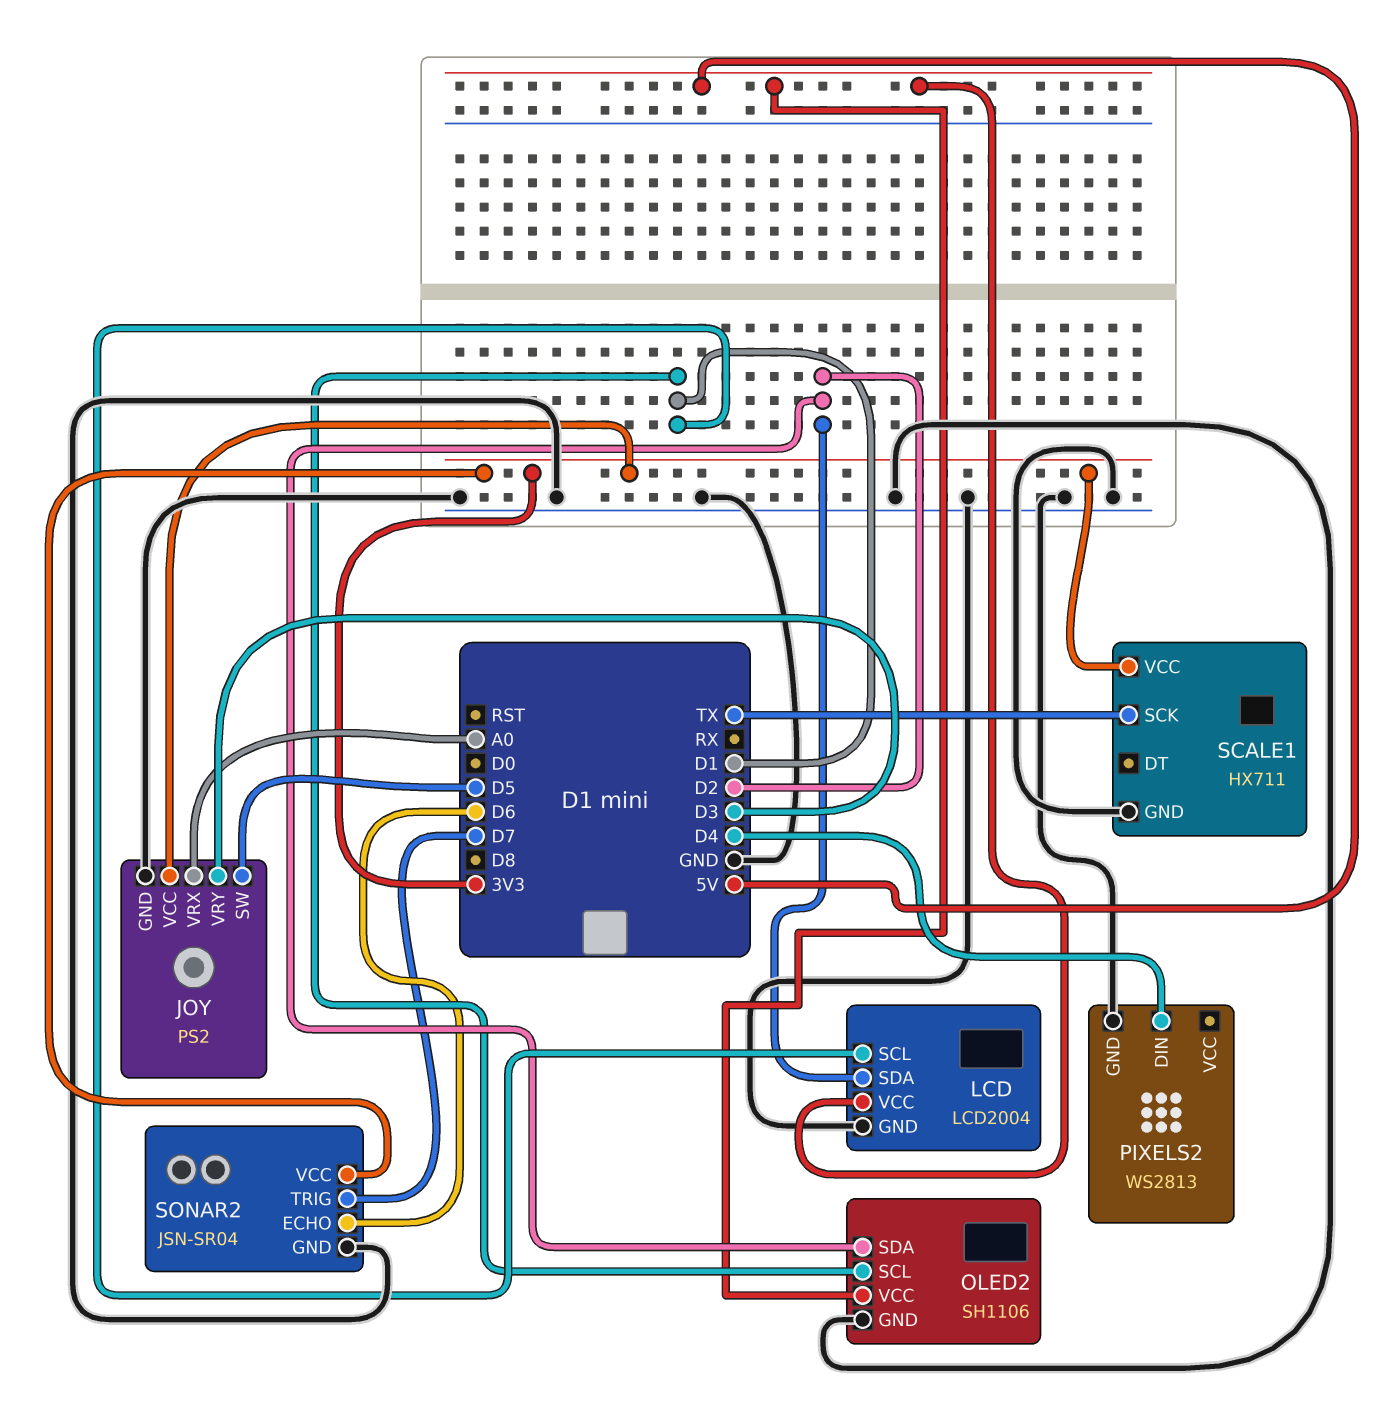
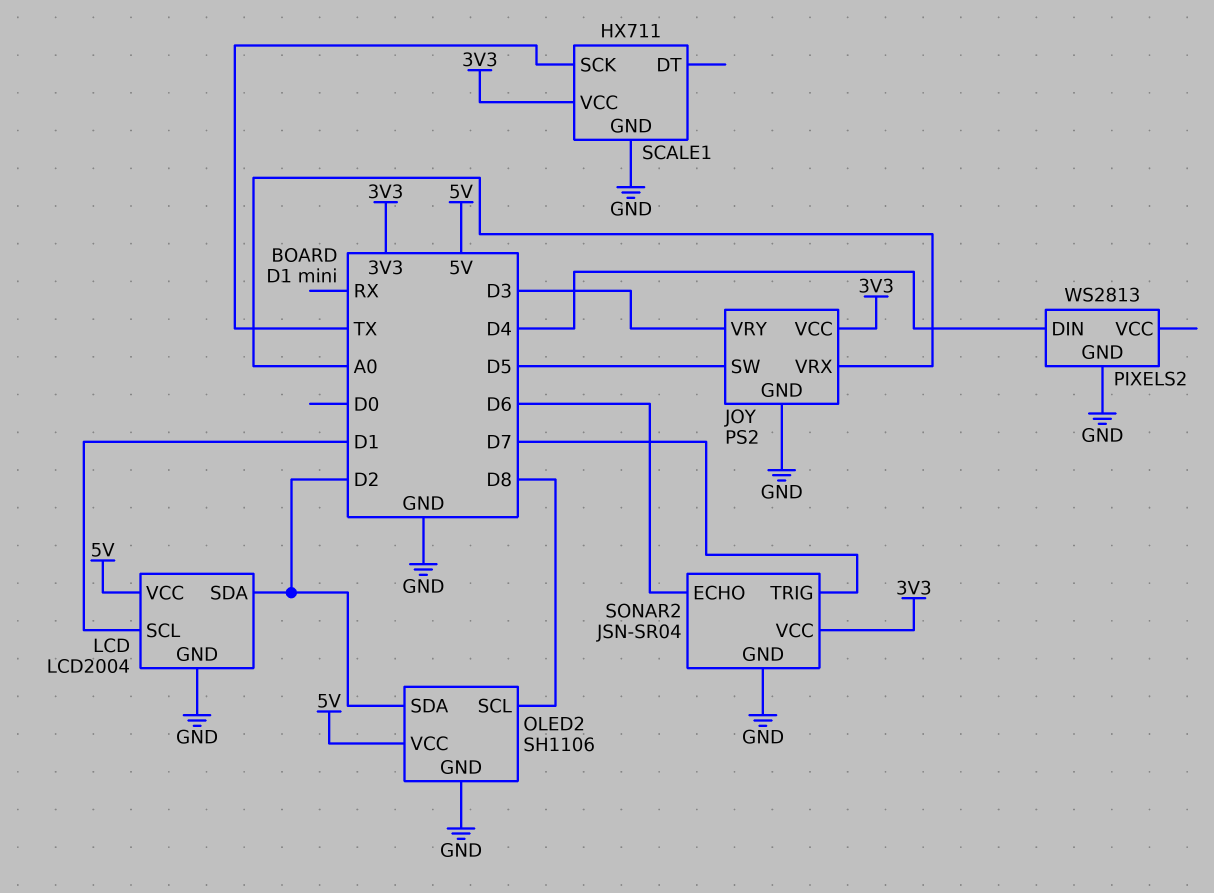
OLED2 pin SCL: D1 -> D8

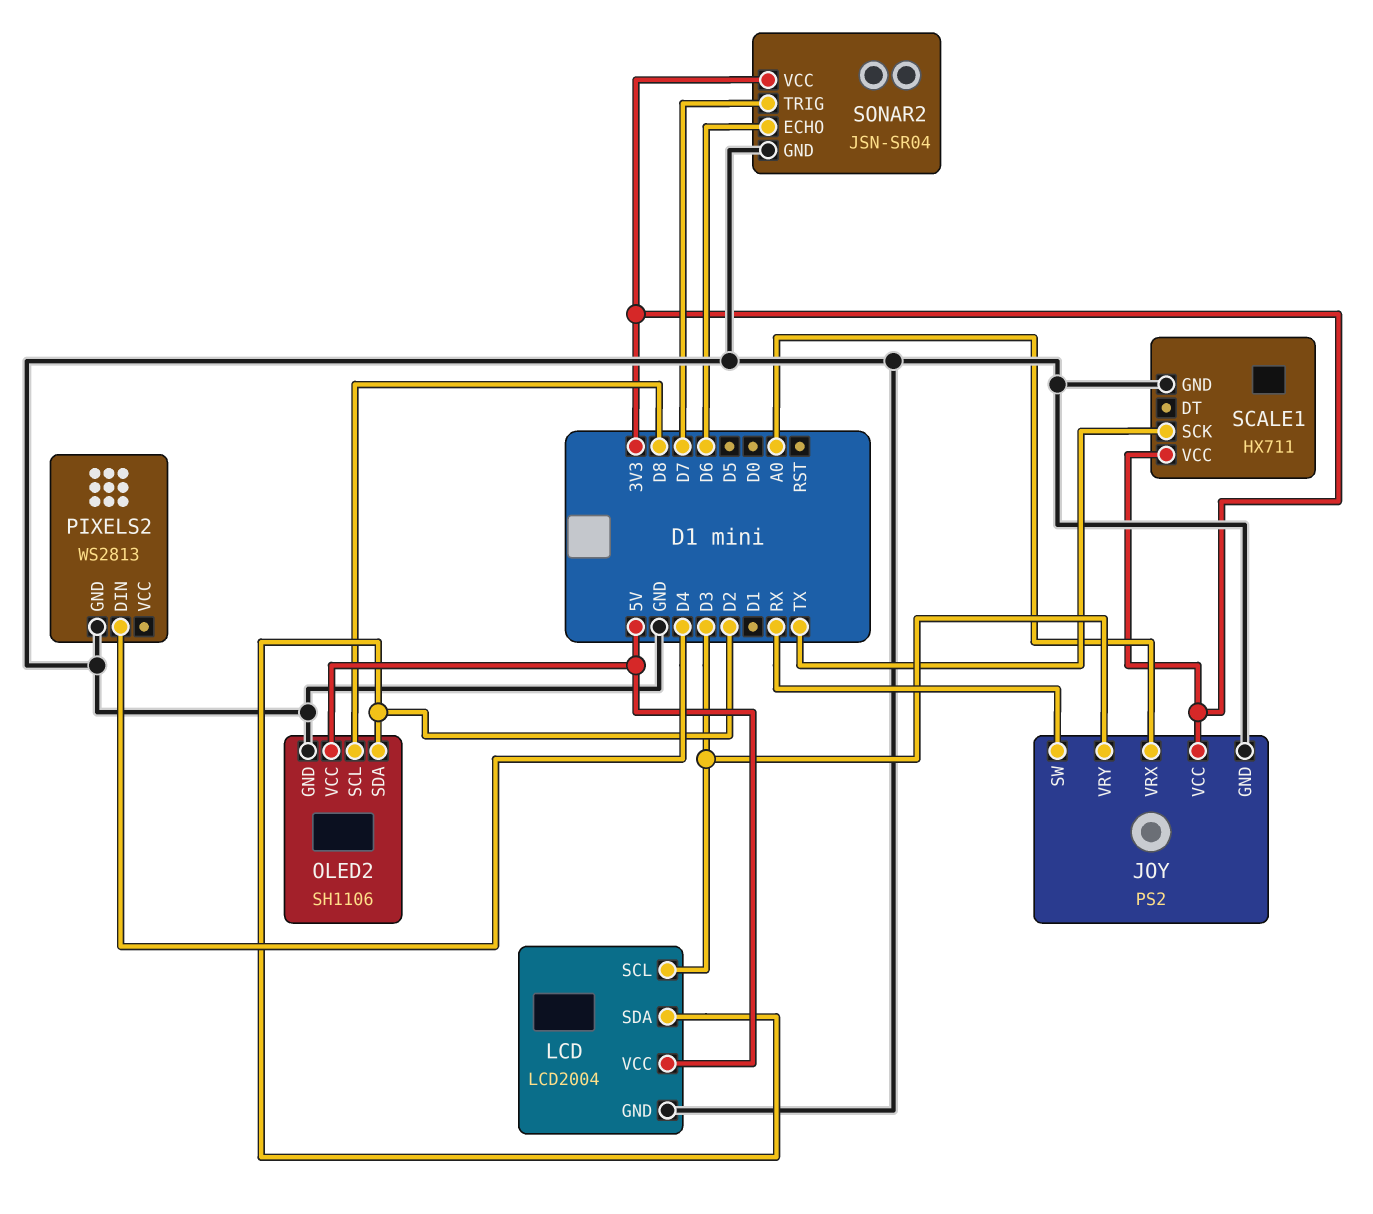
JOY pin SW: D5 -> RX
LCD pin SCL: D1 -> D3

